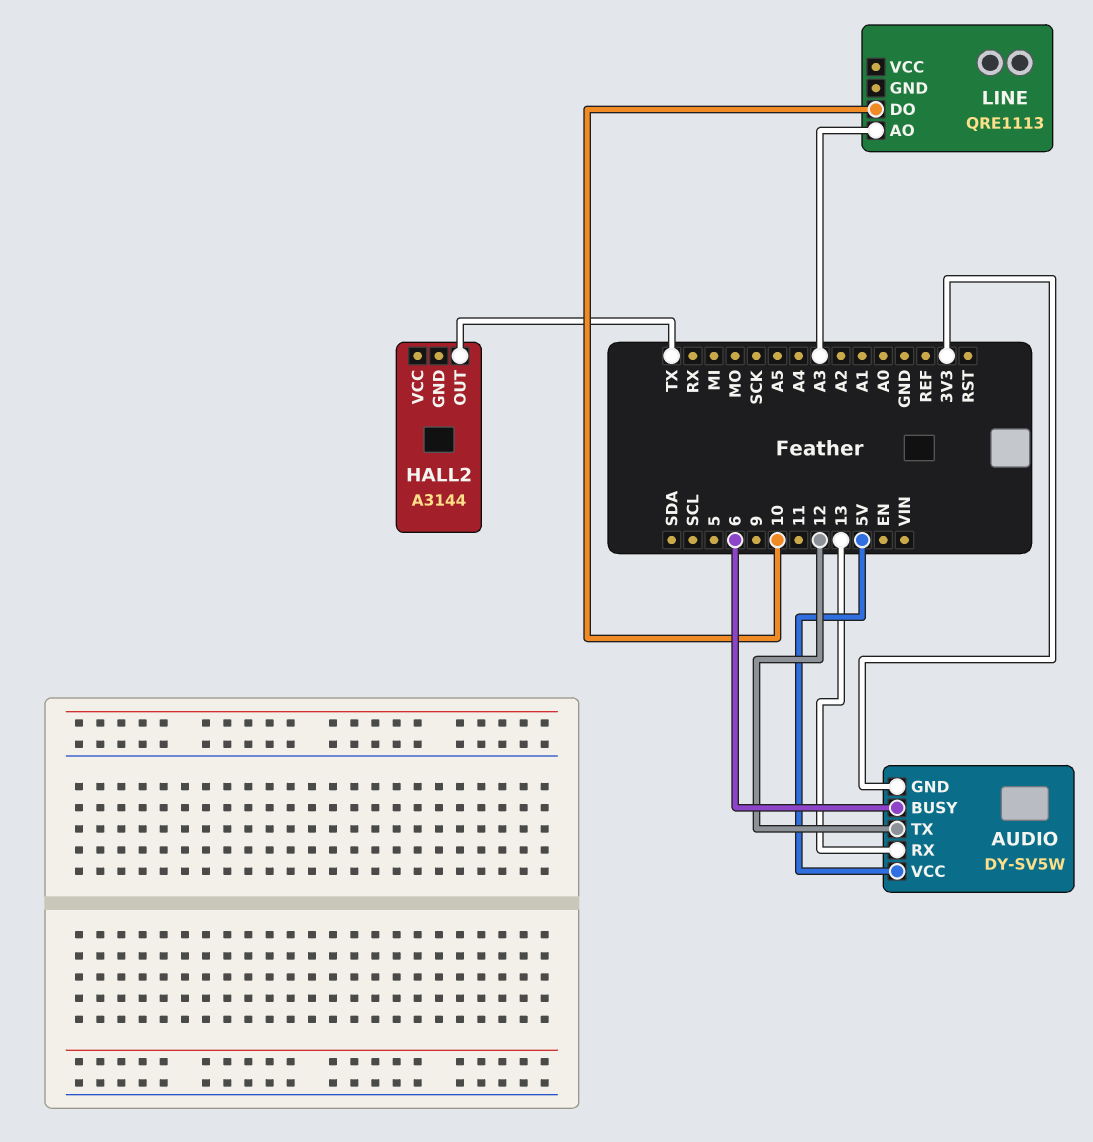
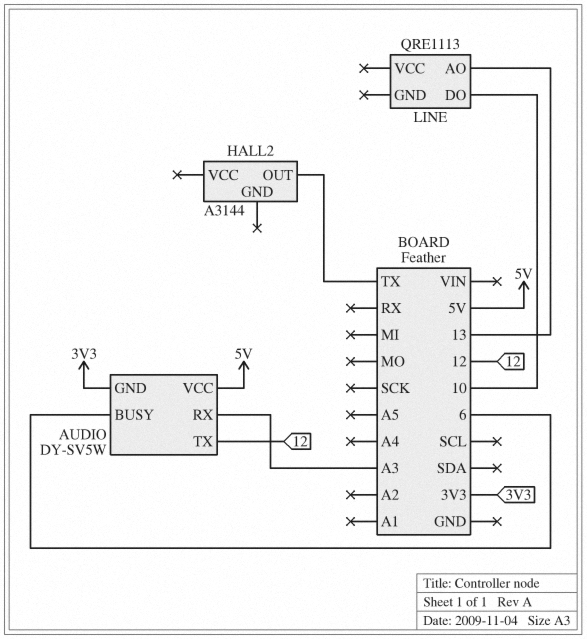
AUDIO pin RX: 13 -> A3
LINE pin AO: A3 -> 13

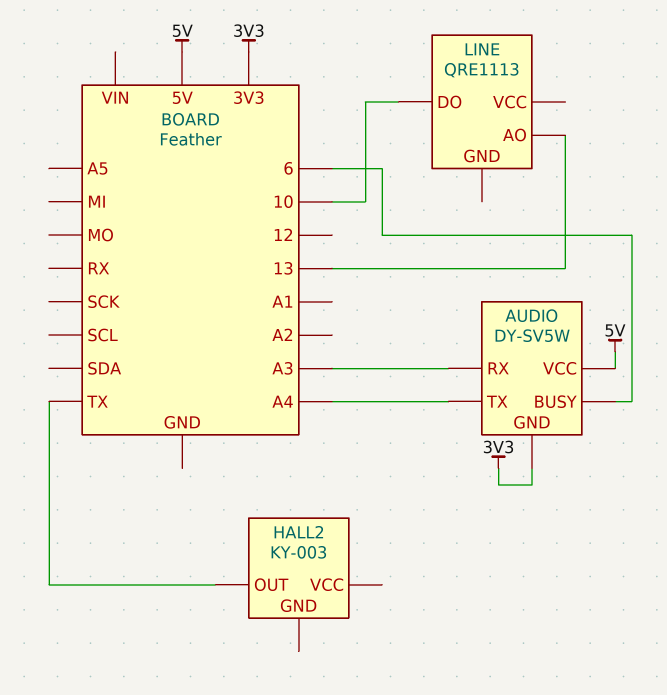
AUDIO pin TX: 12 -> A4
HALL2: A3144 -> KY-003

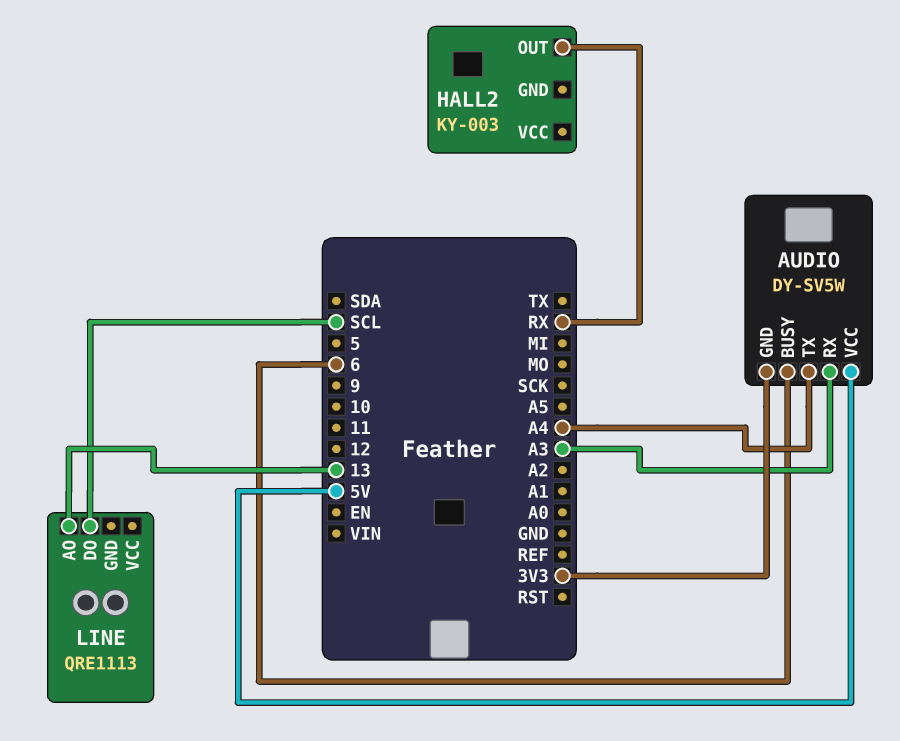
HALL2 pin OUT: TX -> RX
LINE pin DO: 10 -> SCL

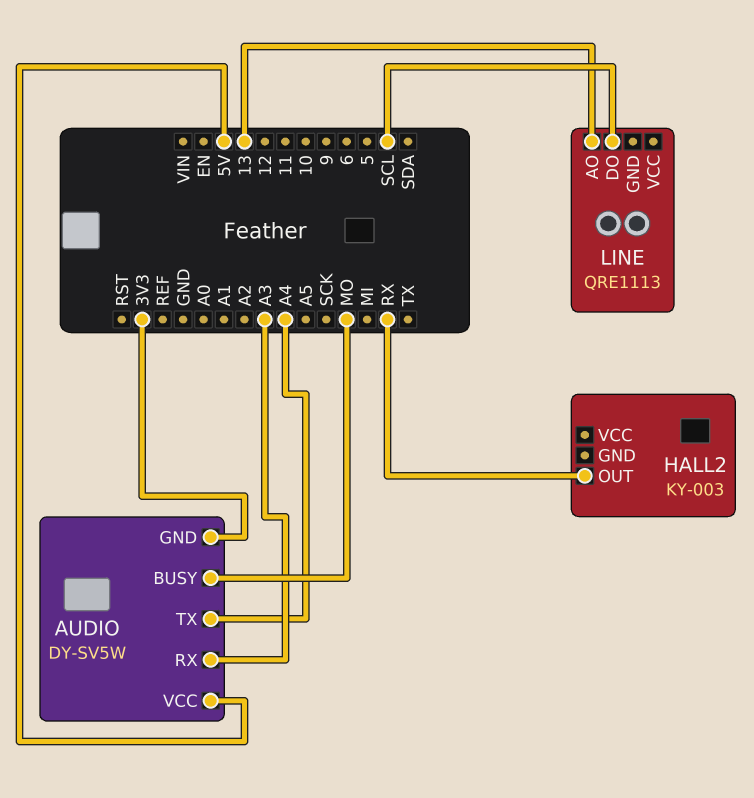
AUDIO pin BUSY: 6 -> MO

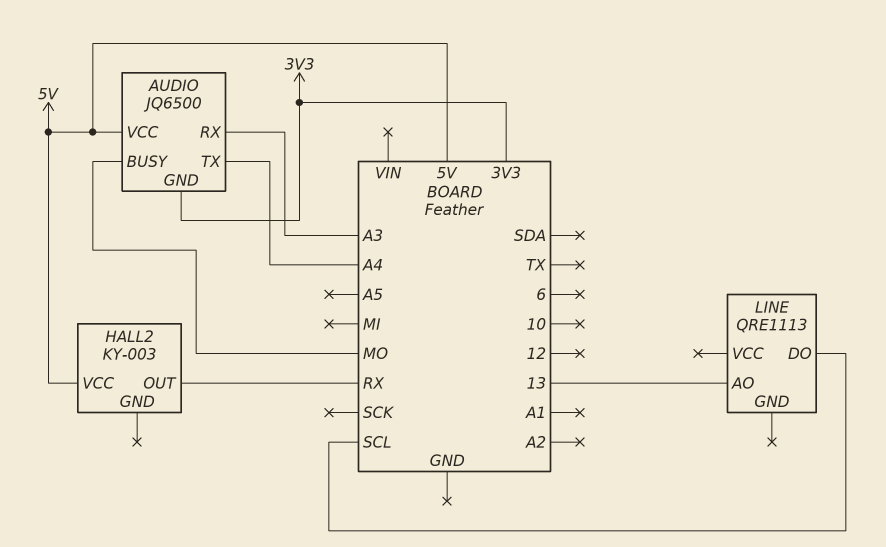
AUDIO: DY-SV5W -> JQ6500
HALL2 pin VCC: none -> 5V

